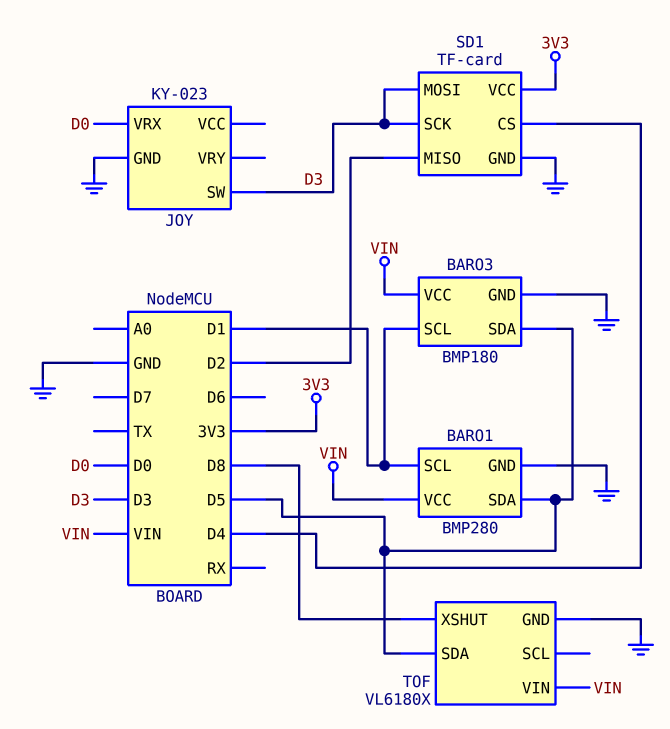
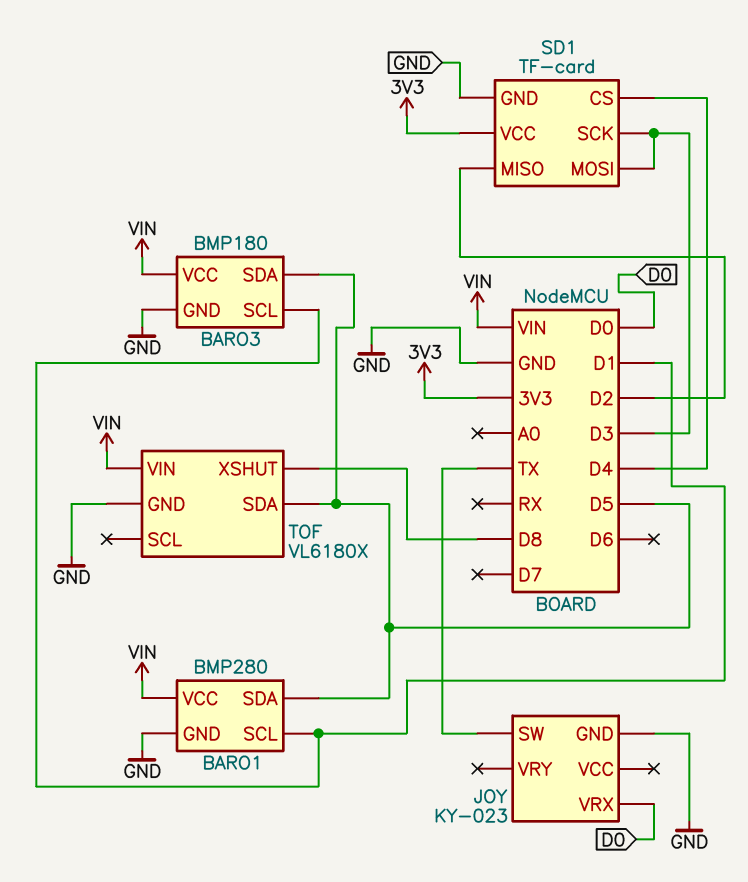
JOY pin SW: D3 -> TX

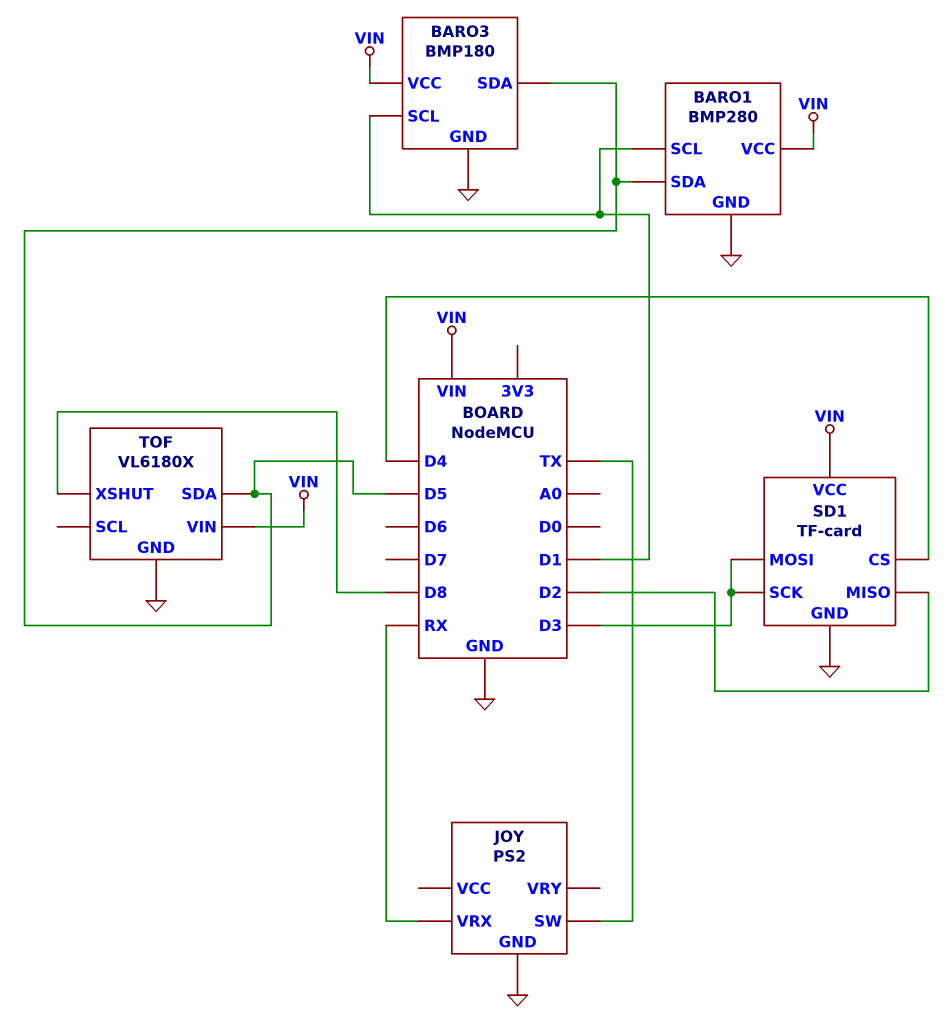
JOY: KY-023 -> PS2
JOY pin VRX: D0 -> RX
SD1 pin VCC: 3V3 -> VIN

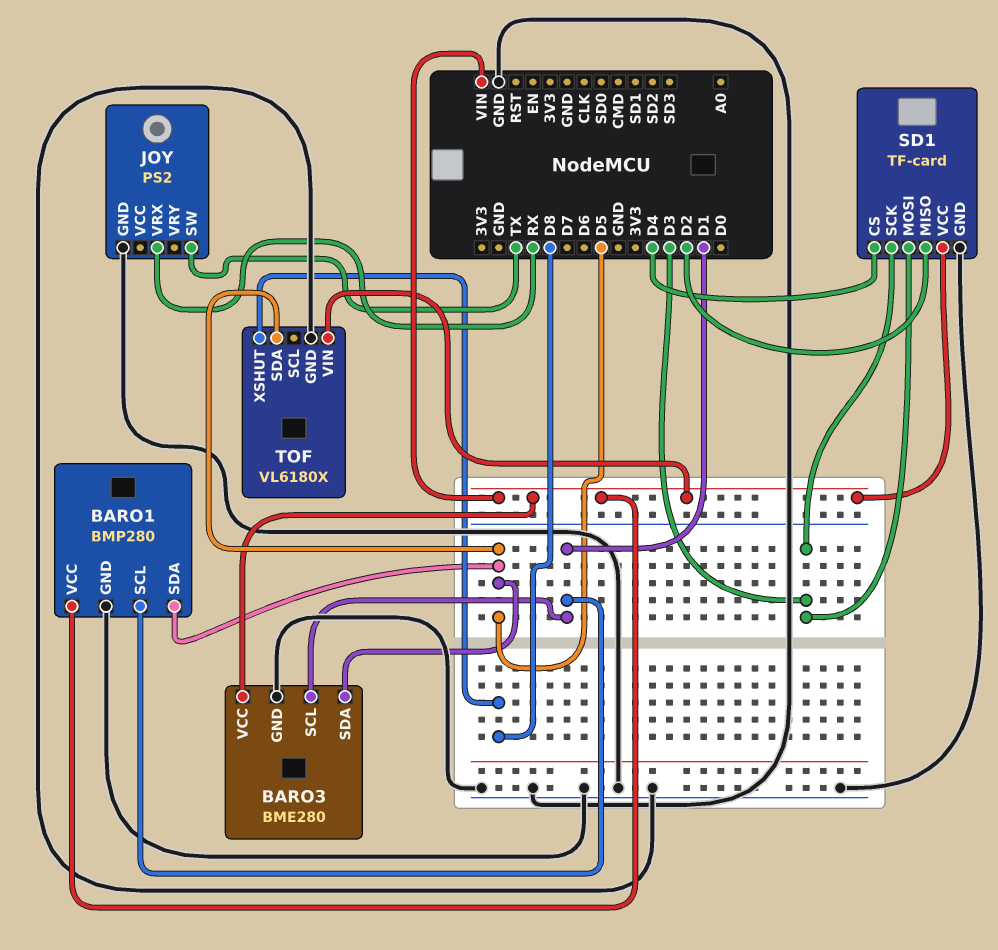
BARO3: BMP180 -> BME280

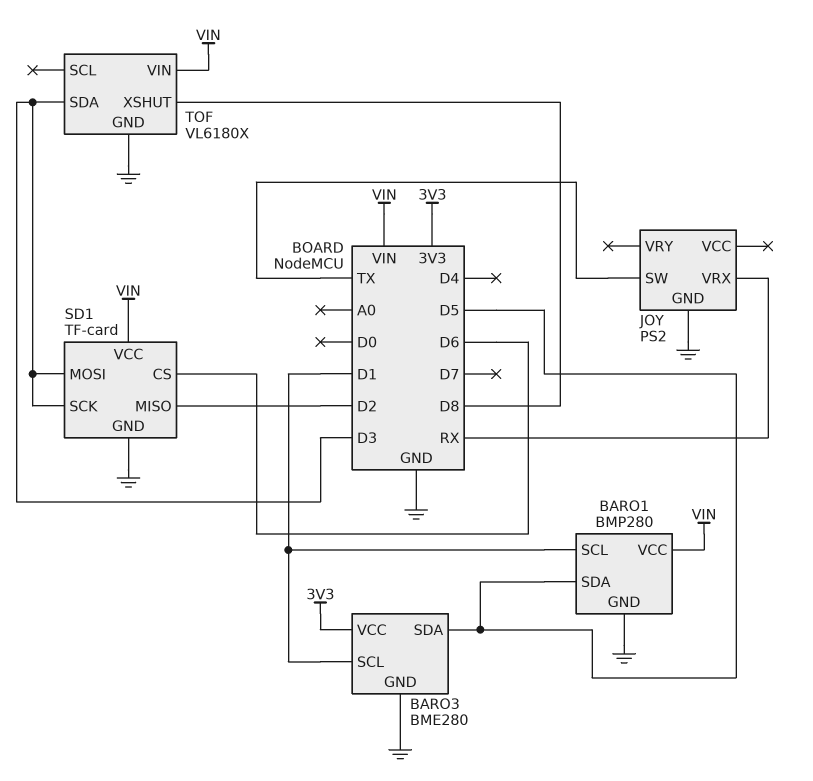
BARO3 pin VCC: VIN -> 3V3
SD1 pin CS: D4 -> D6
TOF pin SDA: D5 -> D3

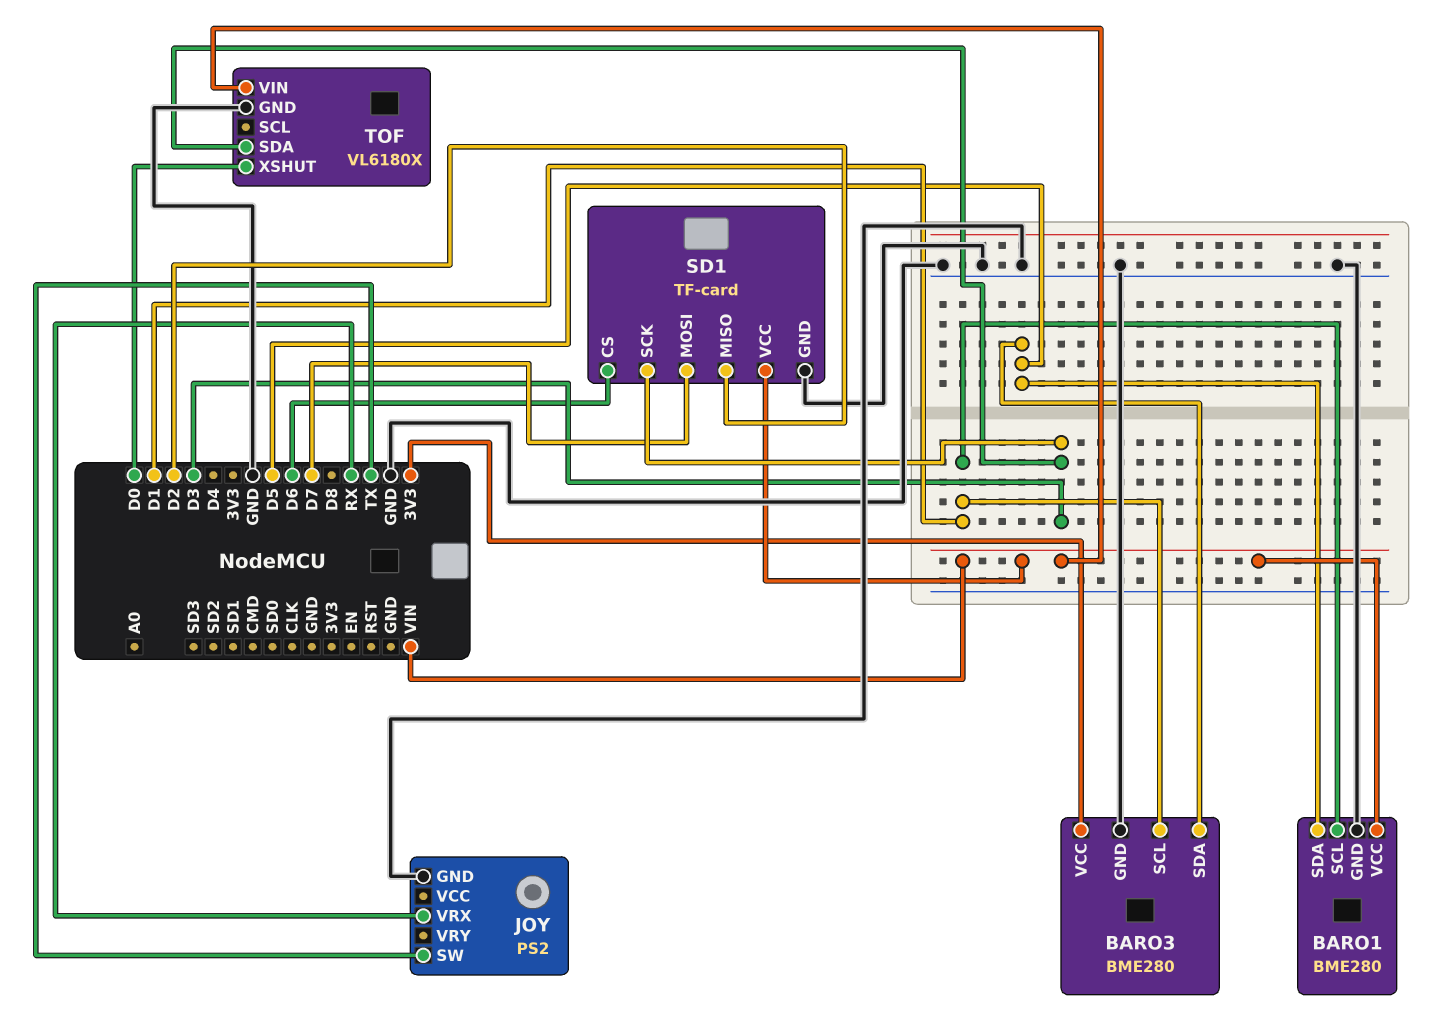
BARO1: BMP280 -> BME280
SD1 pin MOSI: D3 -> D7
TOF pin XSHUT: D8 -> D0

